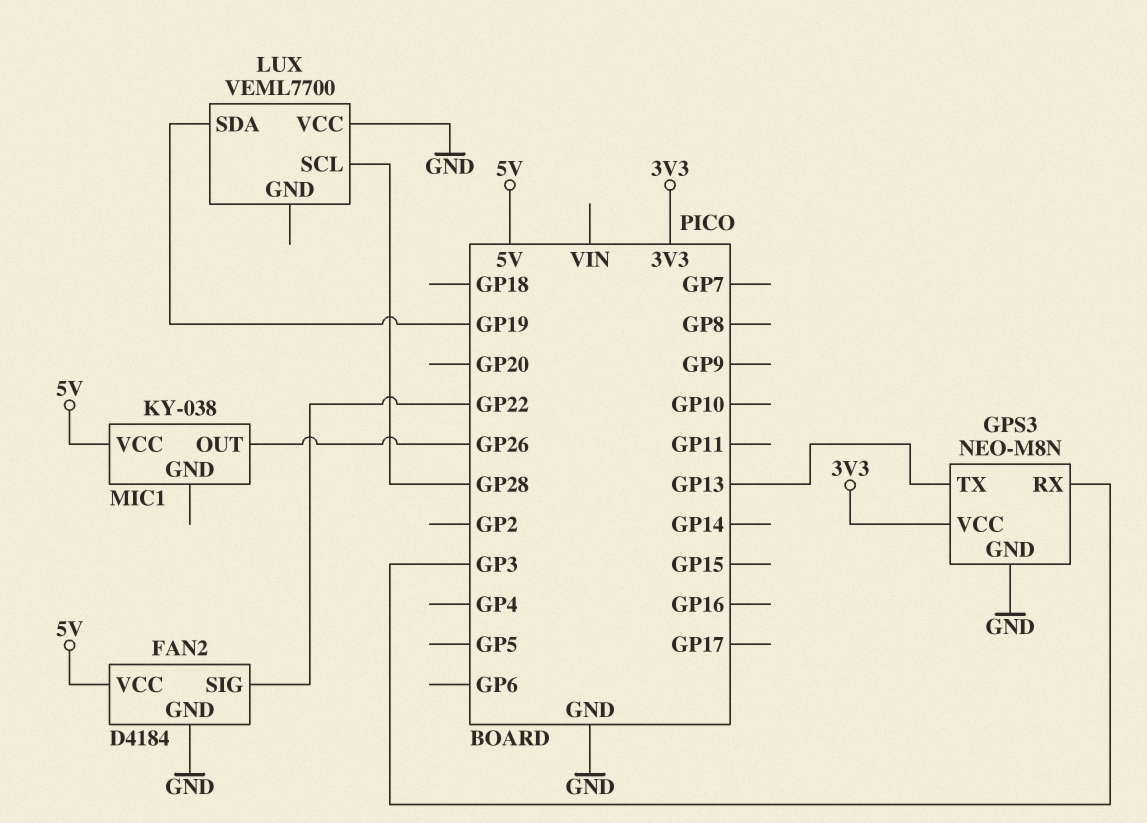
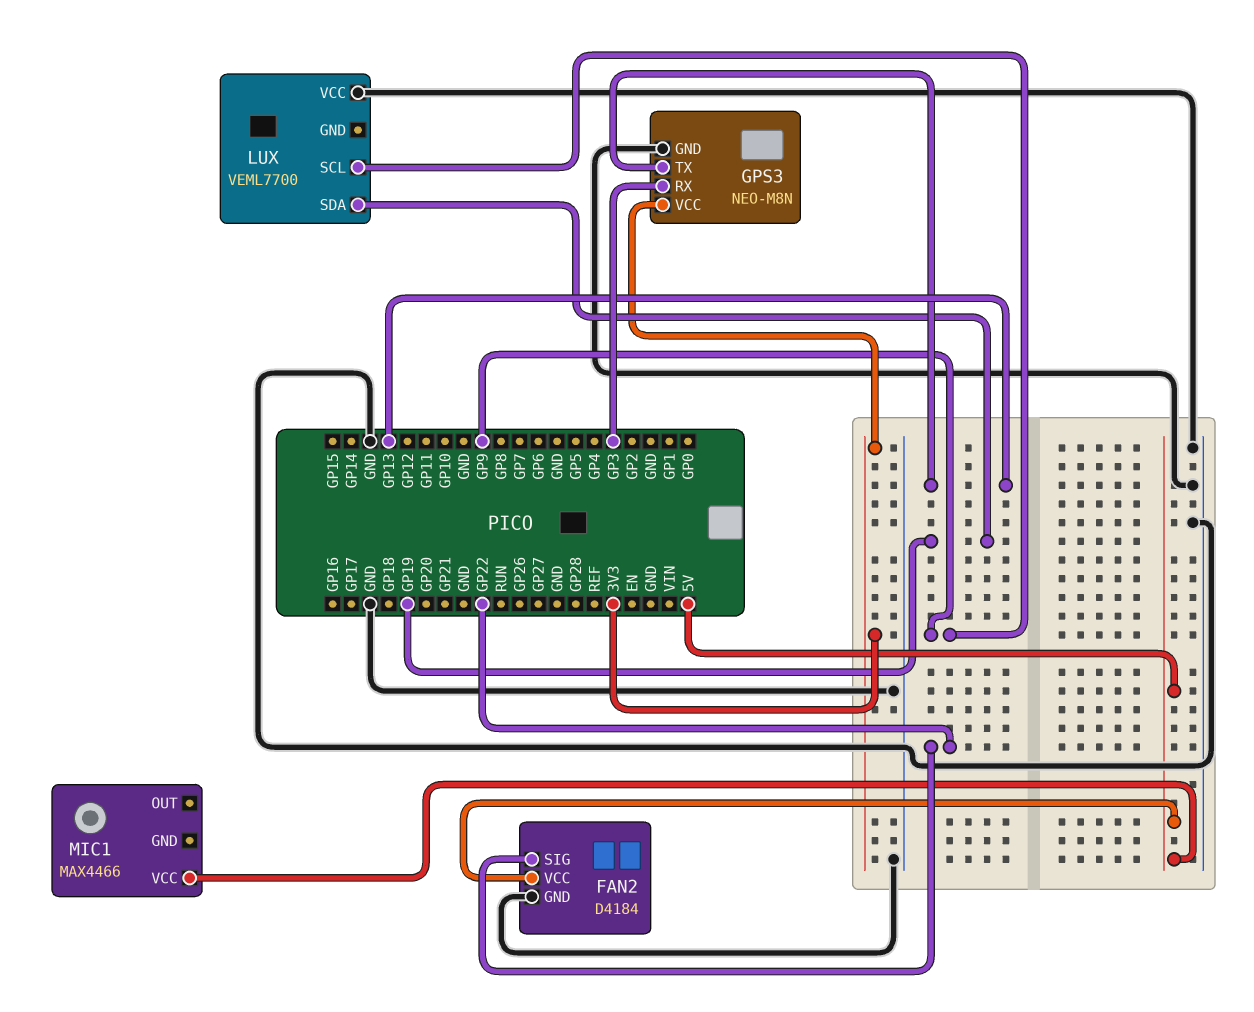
LUX pin SCL: GP28 -> GP9
MIC1: KY-038 -> MAX4466
MIC1 pin OUT: GP26 -> none

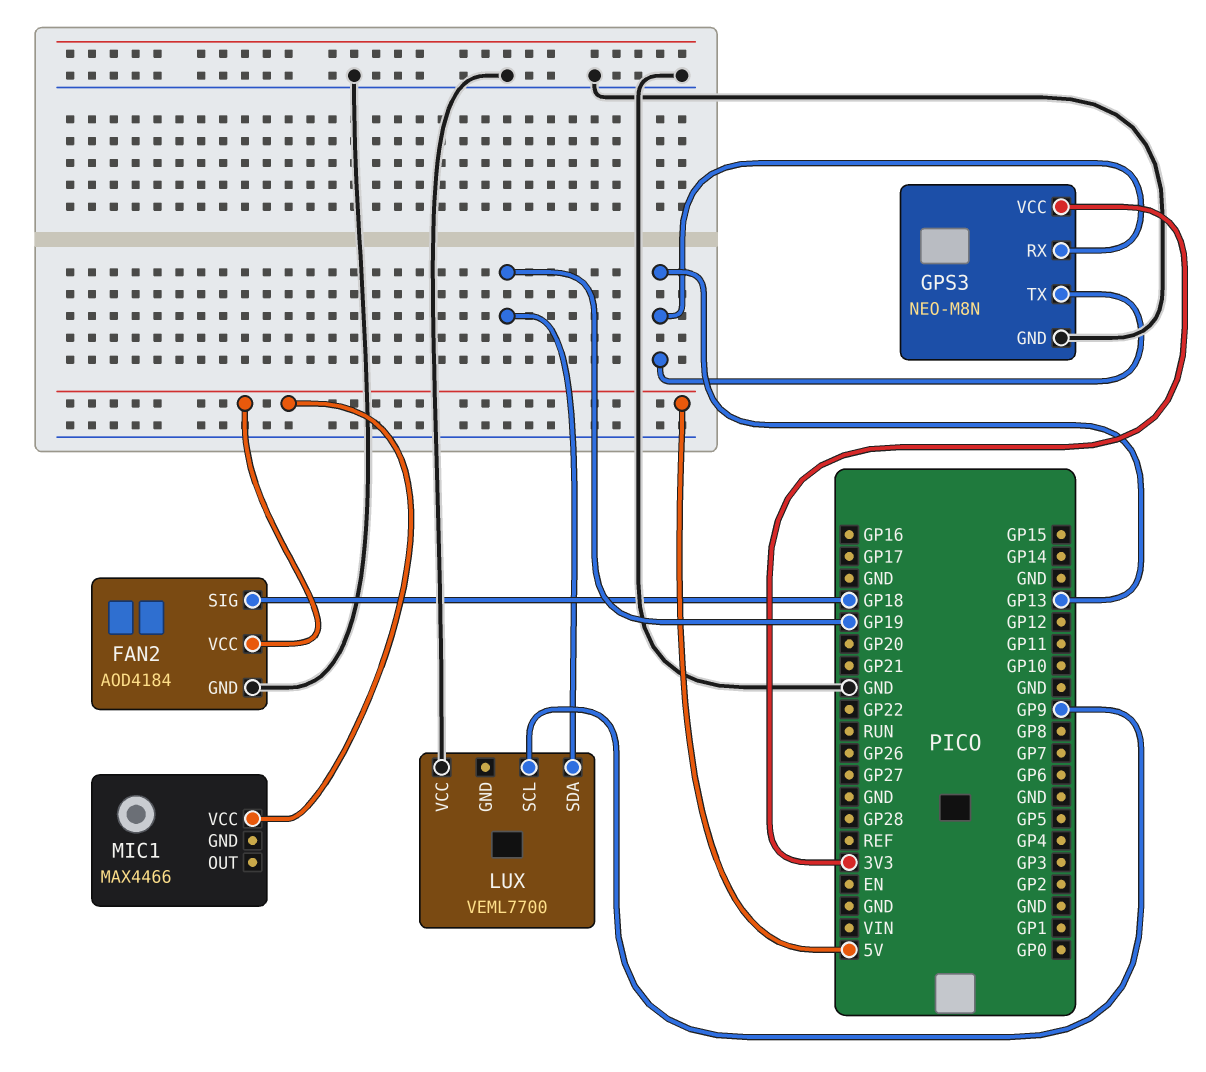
FAN2: D4184 -> AOD4184
FAN2 pin SIG: GP22 -> GP18
GPS3 pin RX: GP3 -> GP13

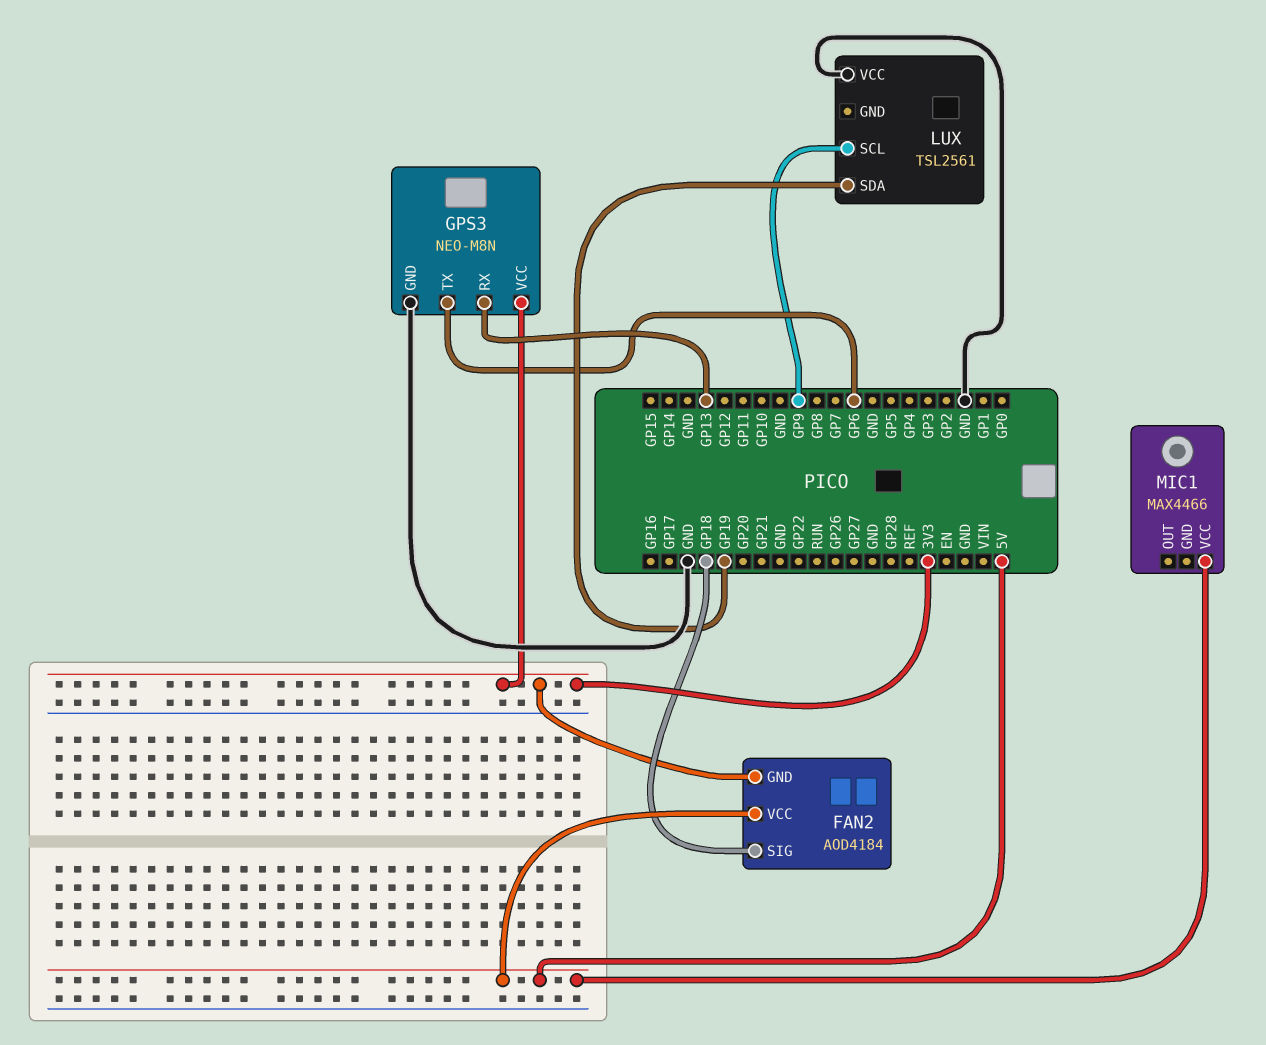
FAN2 pin GND: GND -> 3V3
GPS3 pin TX: GP13 -> GP6
LUX: VEML7700 -> TSL2561

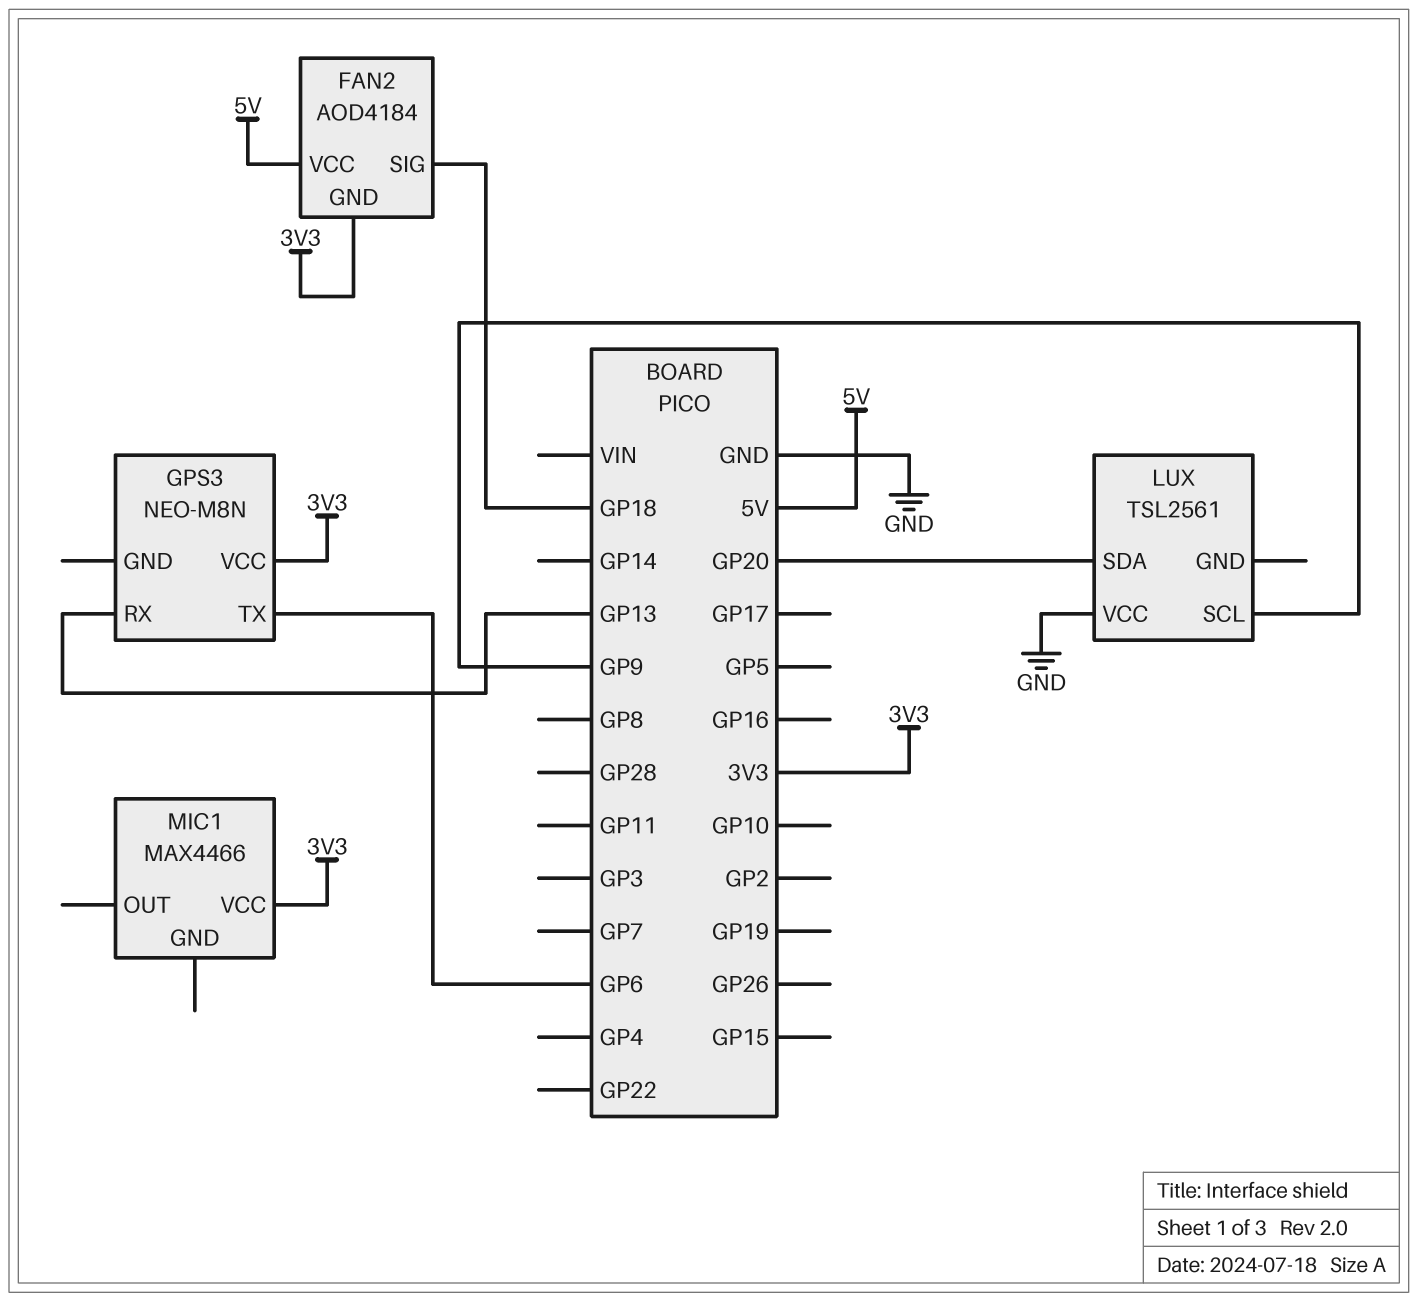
GPS3 pin GND: GND -> none
LUX pin SDA: GP19 -> GP20
MIC1 pin VCC: 5V -> 3V3

